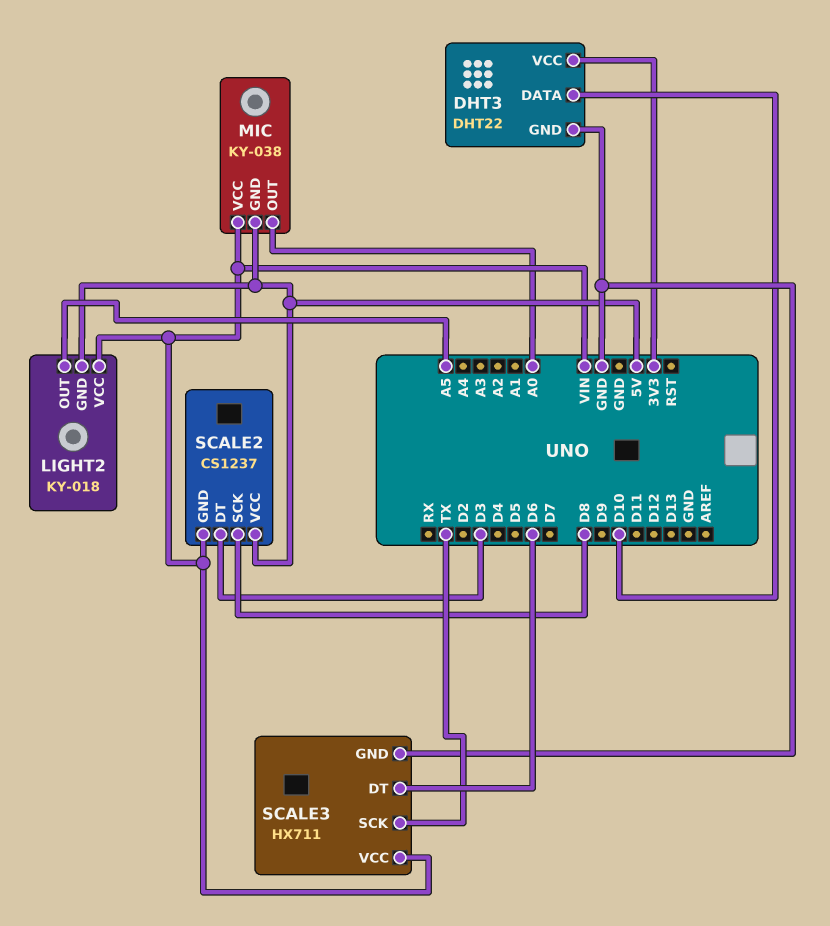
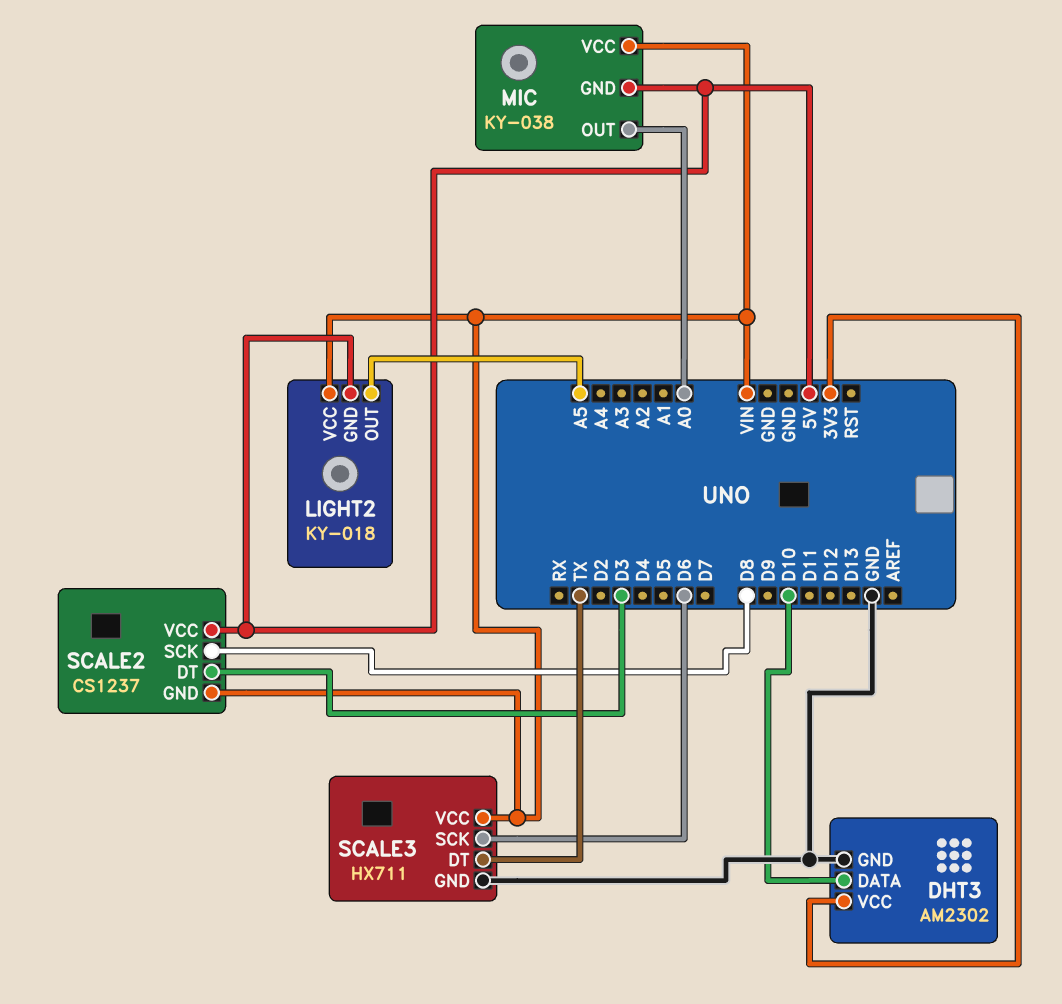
DHT3: DHT22 -> AM2302
SCALE3 pin DT: D6 -> TX
SCALE3 pin SCK: TX -> D6

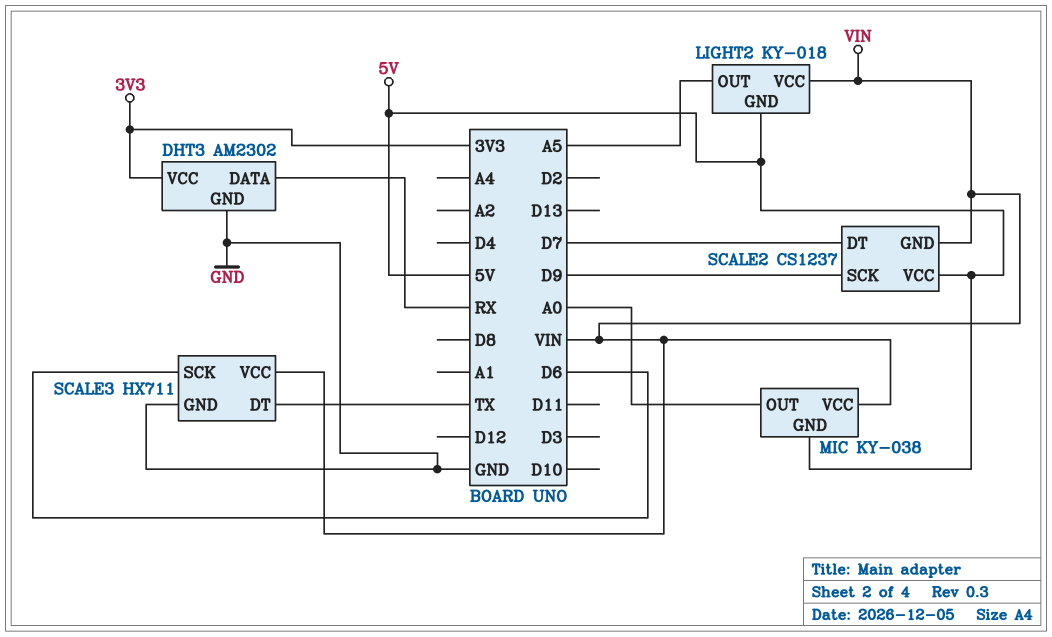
DHT3 pin DATA: D10 -> RX
SCALE2 pin DT: D3 -> D7
SCALE2 pin SCK: D8 -> D9

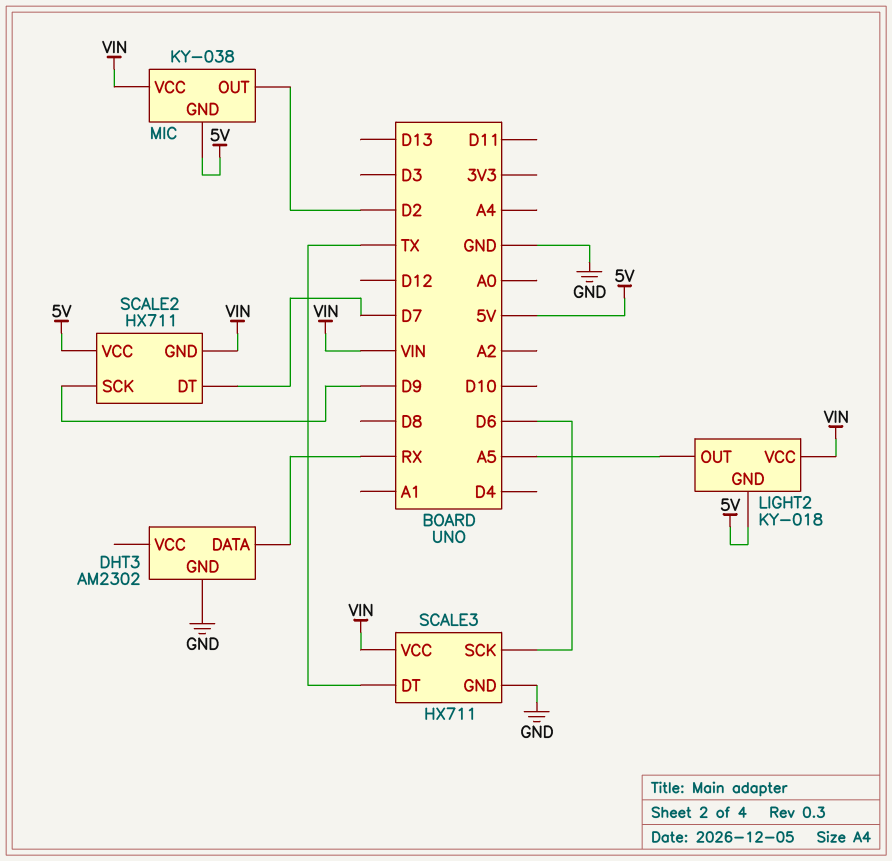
DHT3 pin VCC: 3V3 -> none
MIC pin OUT: A0 -> D2
SCALE2: CS1237 -> HX711

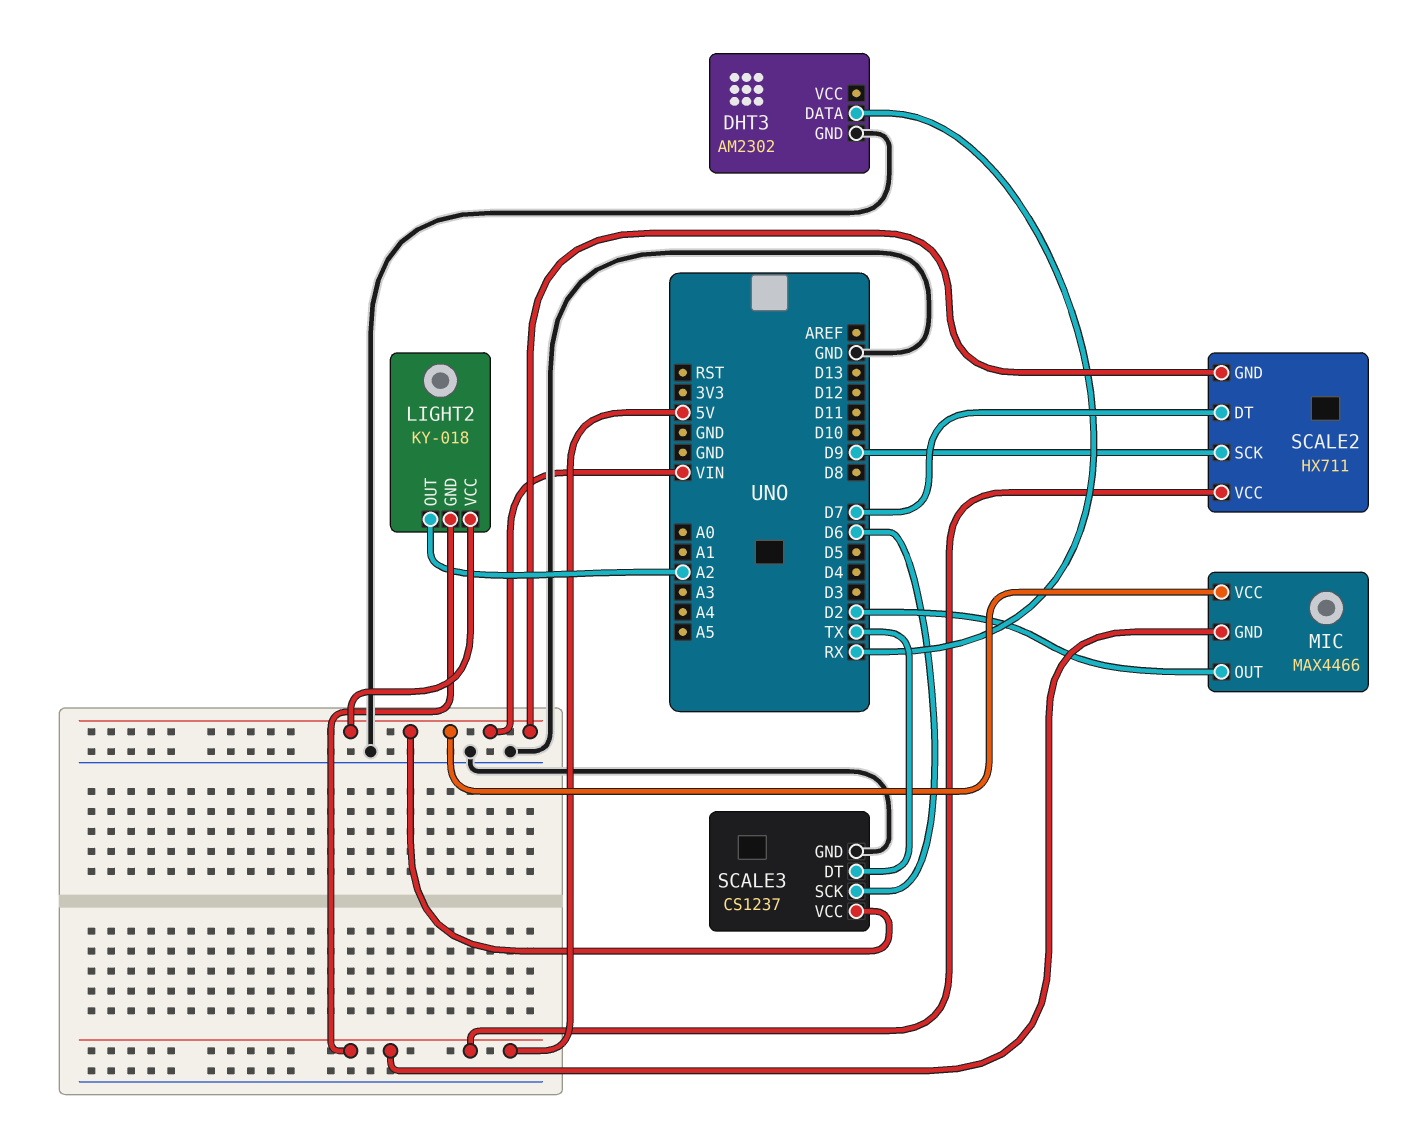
LIGHT2 pin OUT: A5 -> A2
MIC: KY-038 -> MAX4466
SCALE3: HX711 -> CS1237

